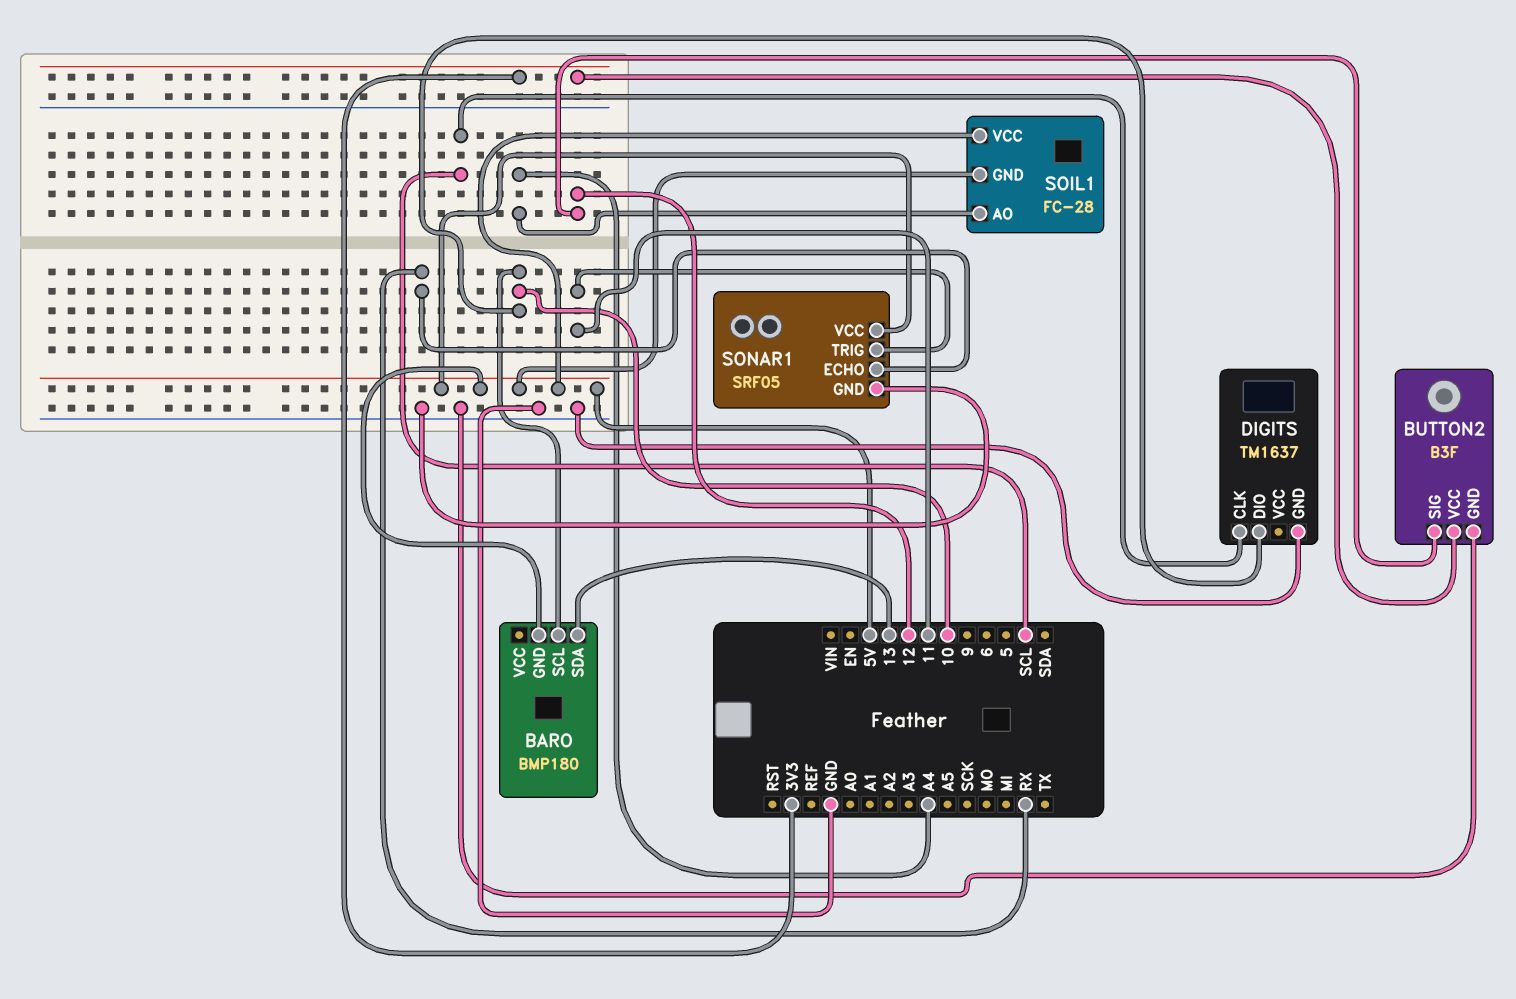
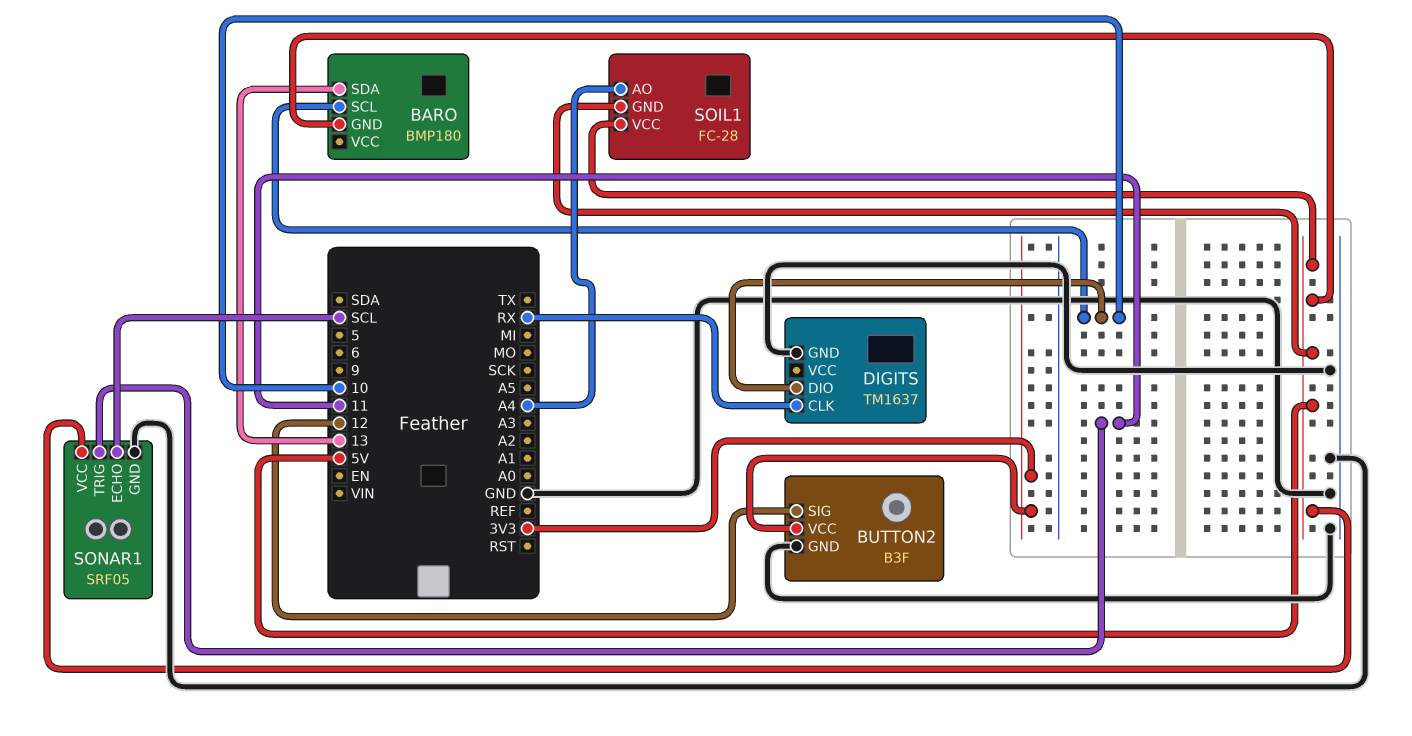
DIGITS pin CLK: SCL -> RX
SONAR1 pin ECHO: RX -> SCL

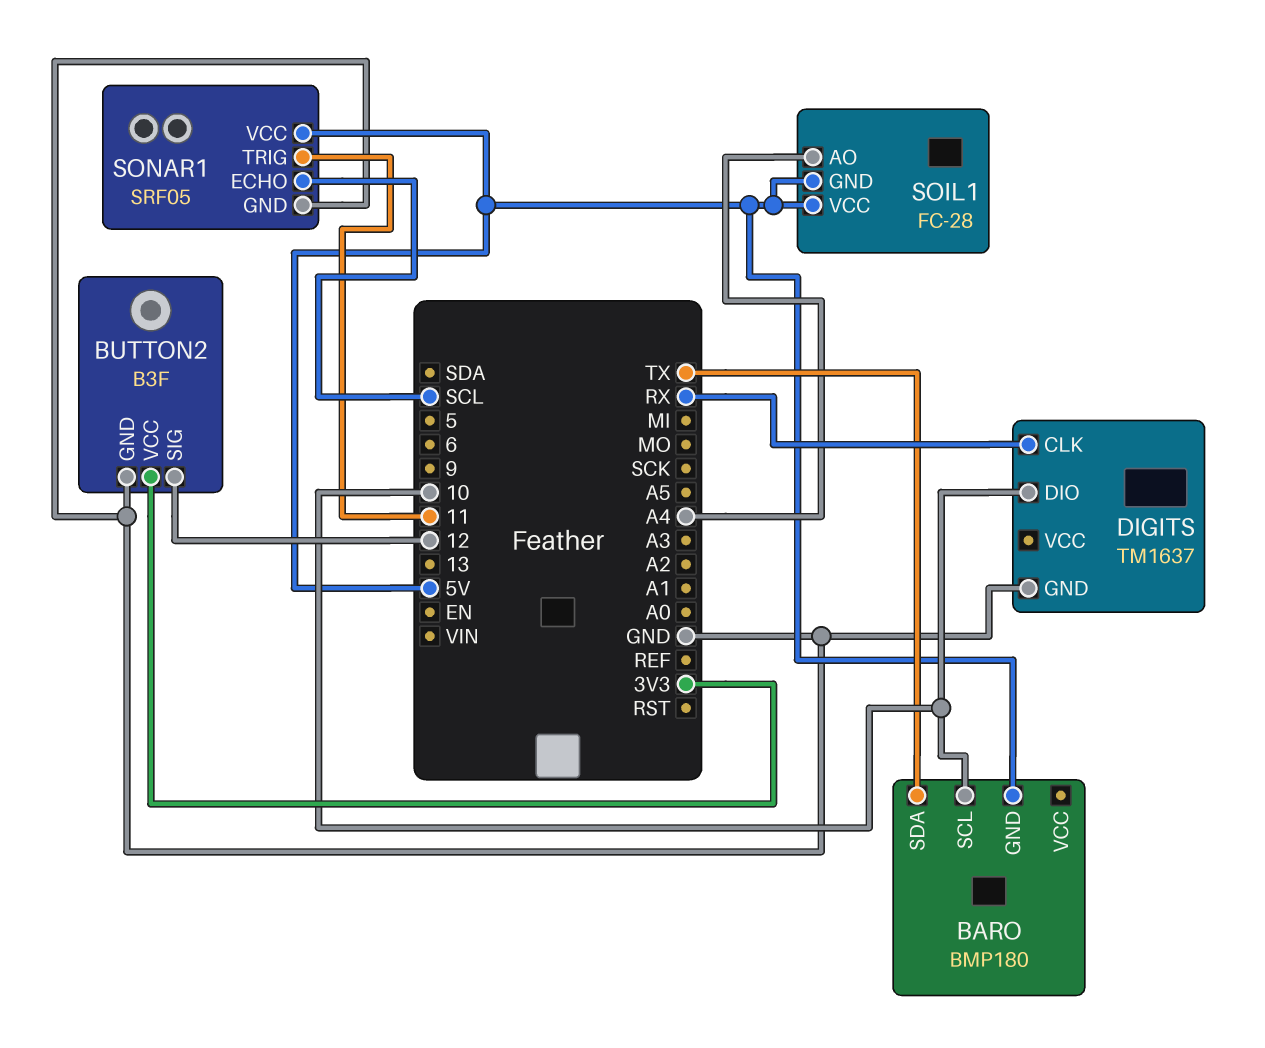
BARO pin SDA: 13 -> TX

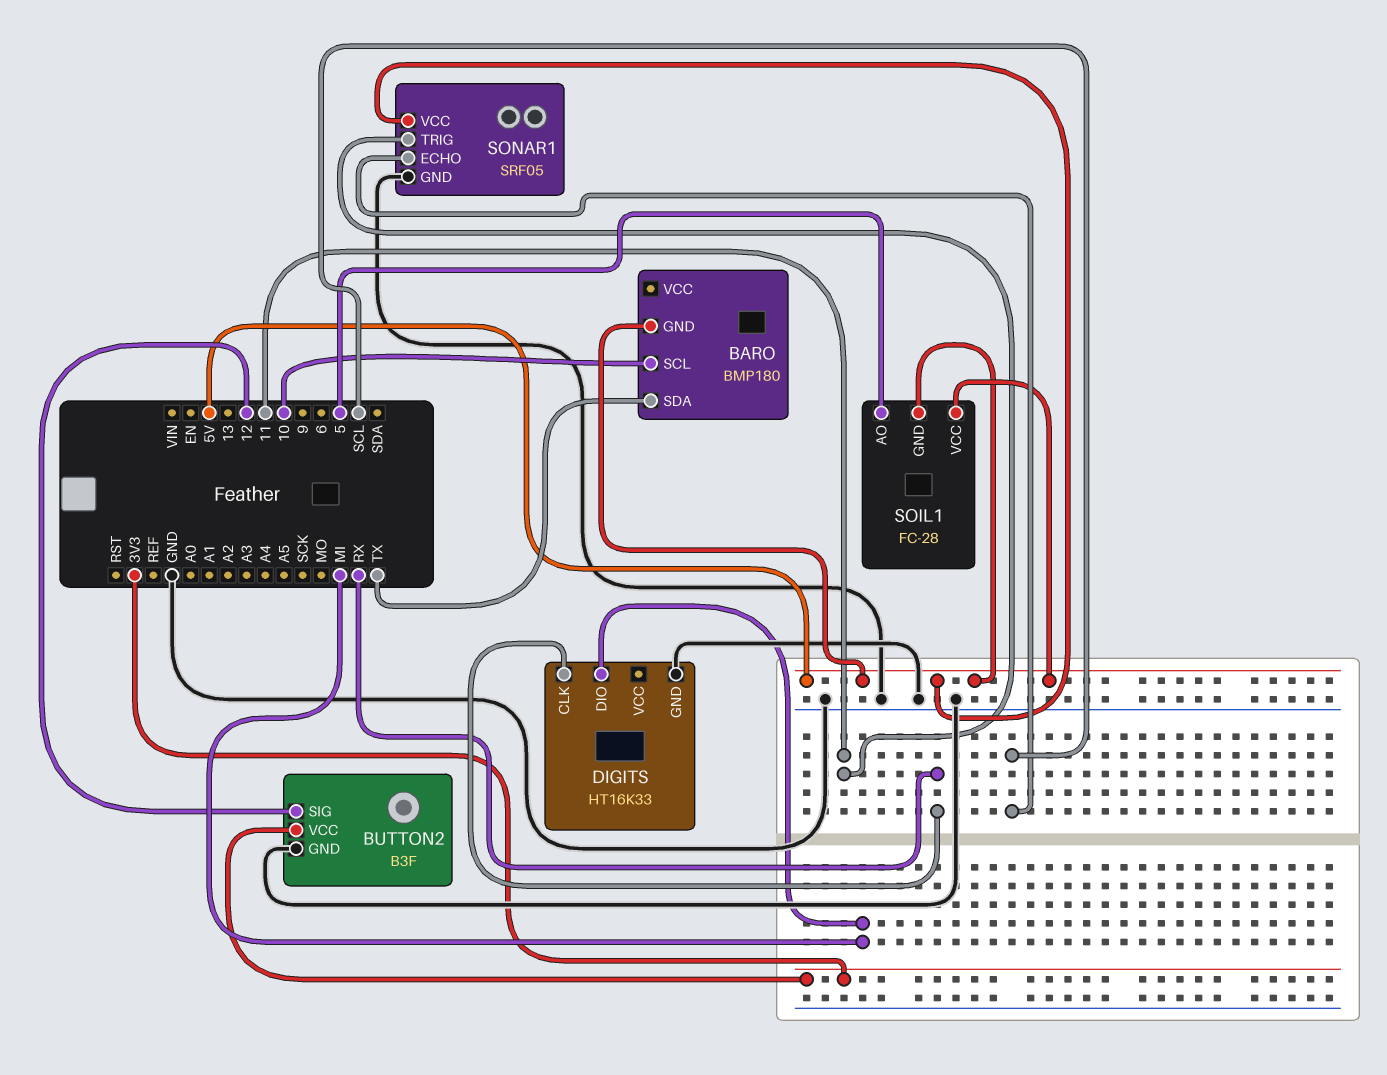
DIGITS: TM1637 -> HT16K33
DIGITS pin DIO: 10 -> MI
SOIL1 pin AO: A4 -> 5

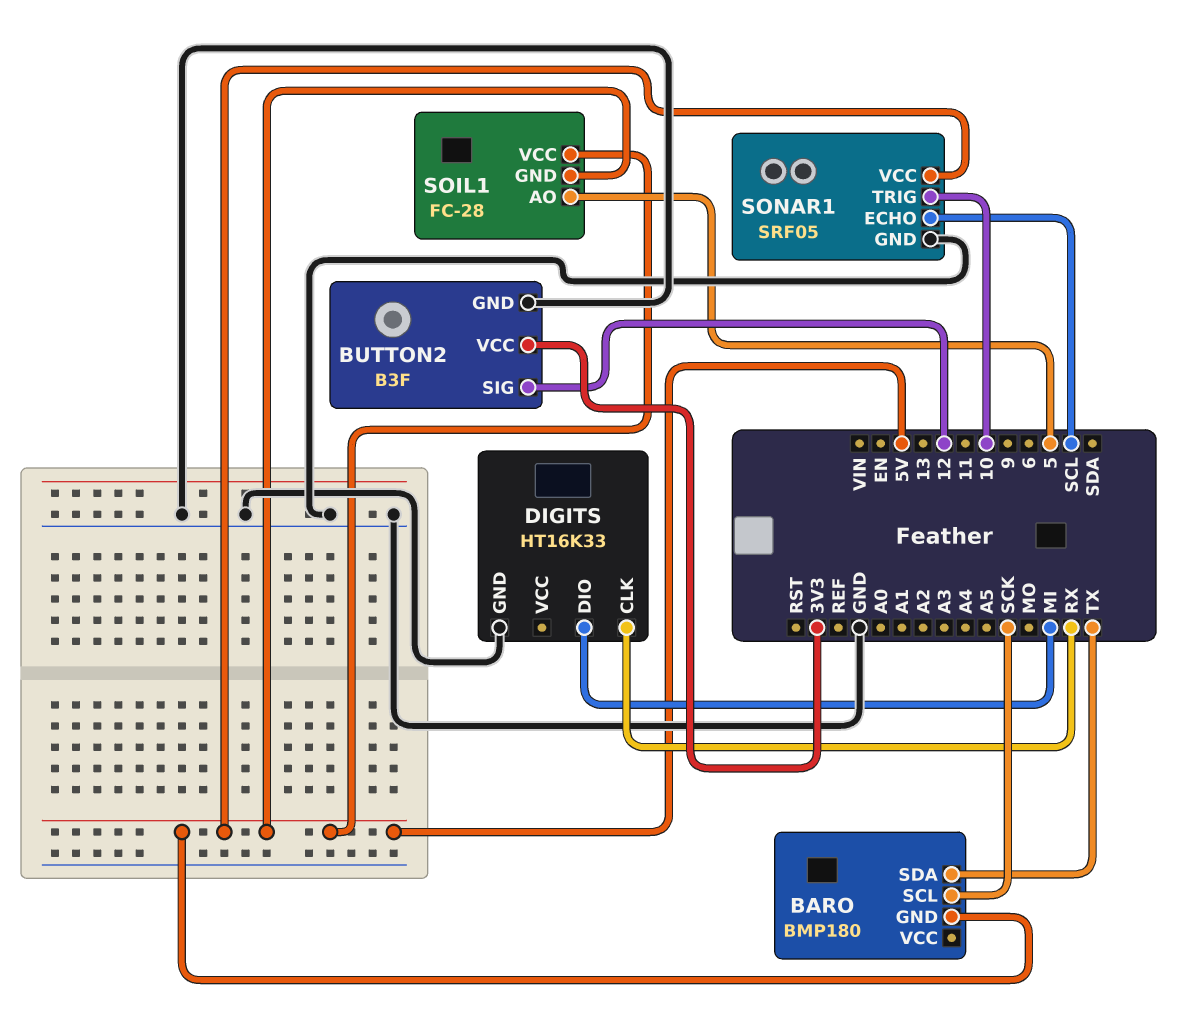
BARO pin SCL: 10 -> SCK
SONAR1 pin TRIG: 11 -> 10

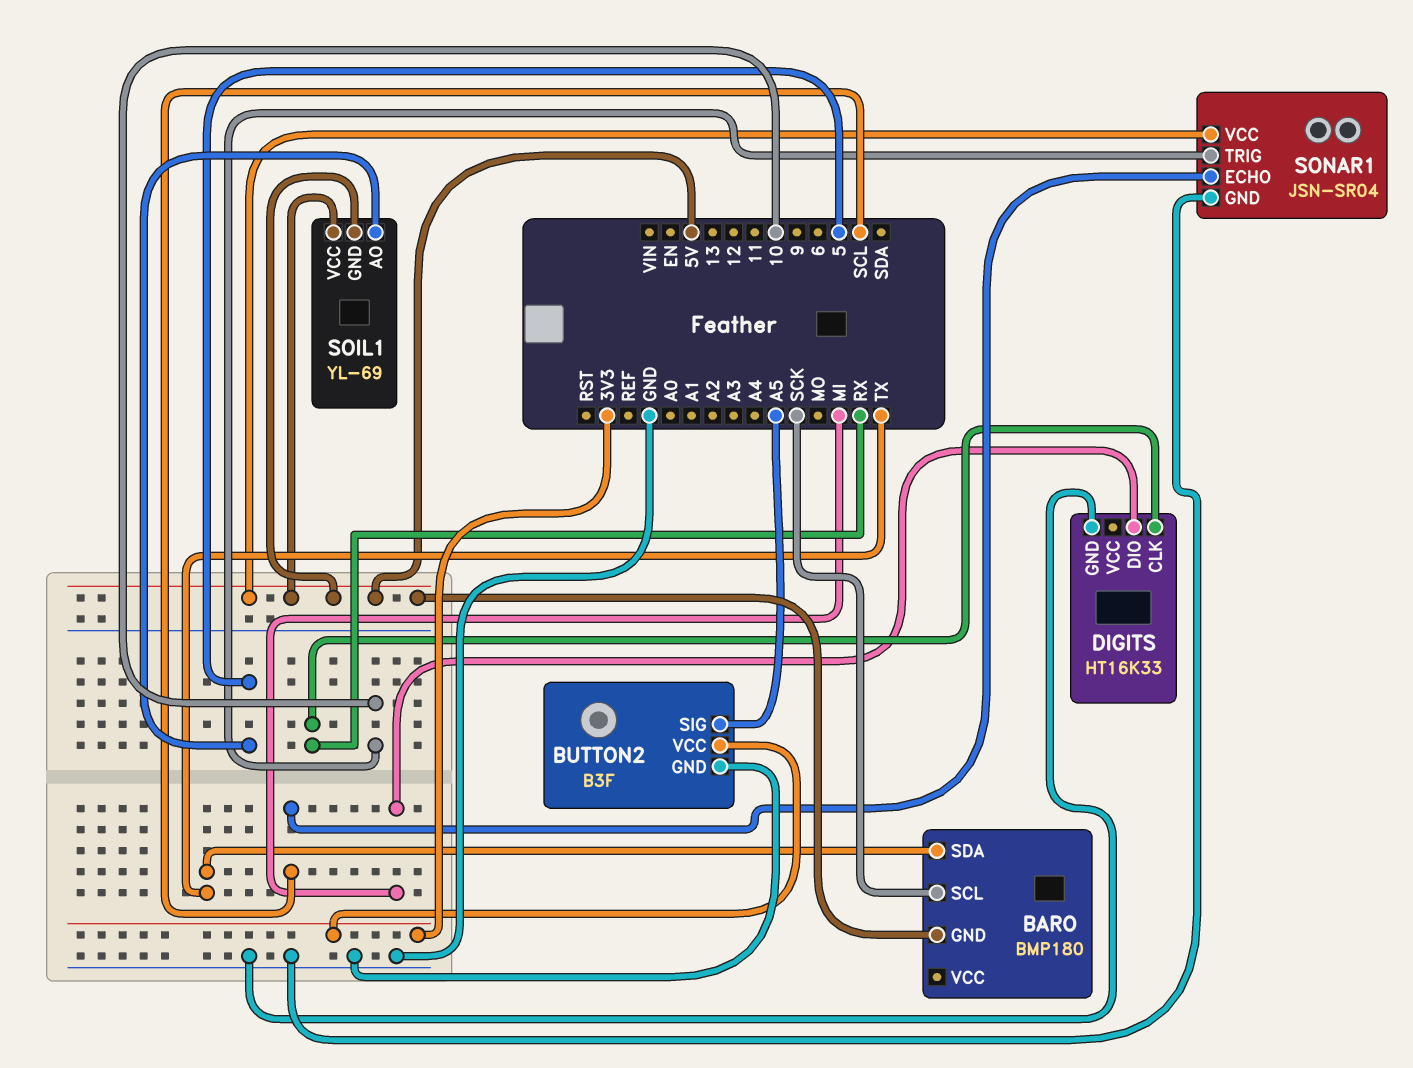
BUTTON2 pin SIG: 12 -> A5
SOIL1: FC-28 -> YL-69
SONAR1: SRF05 -> JSN-SR04

